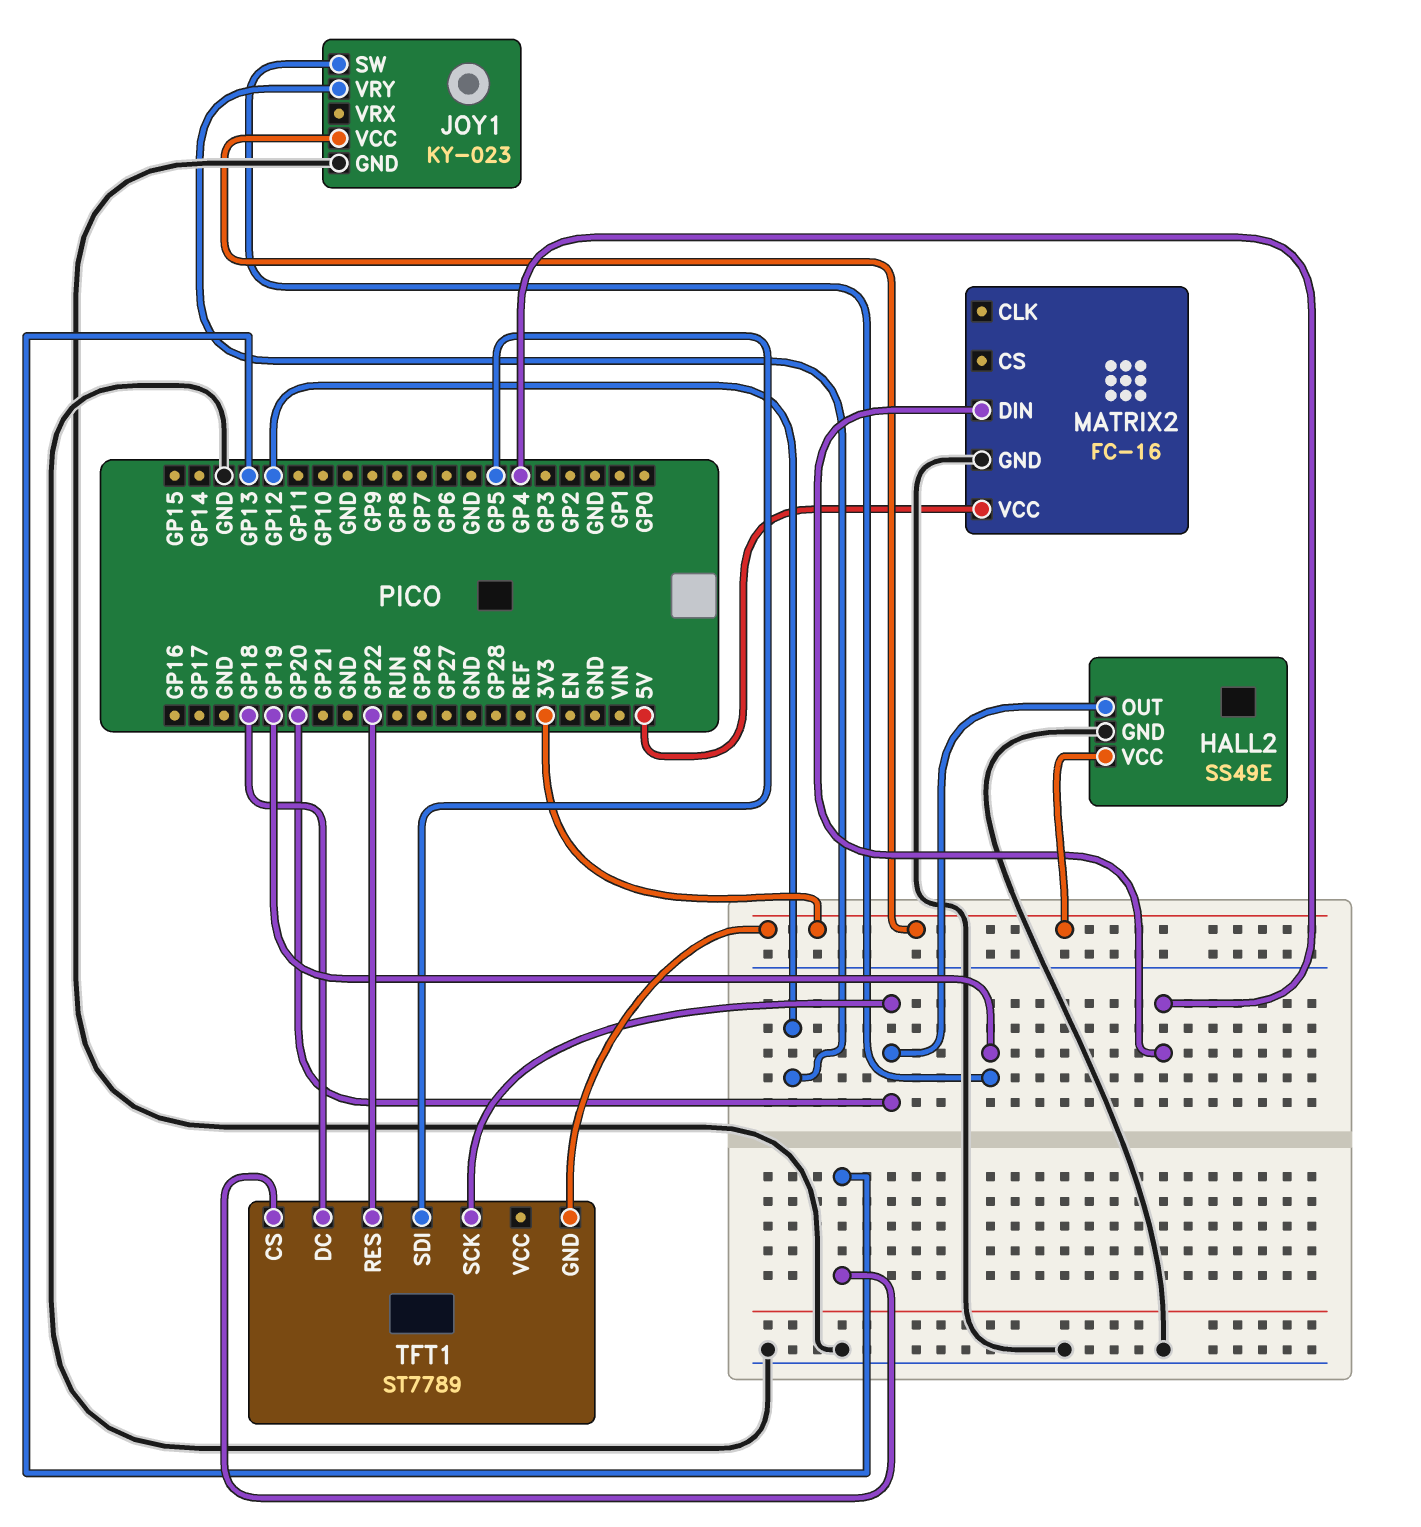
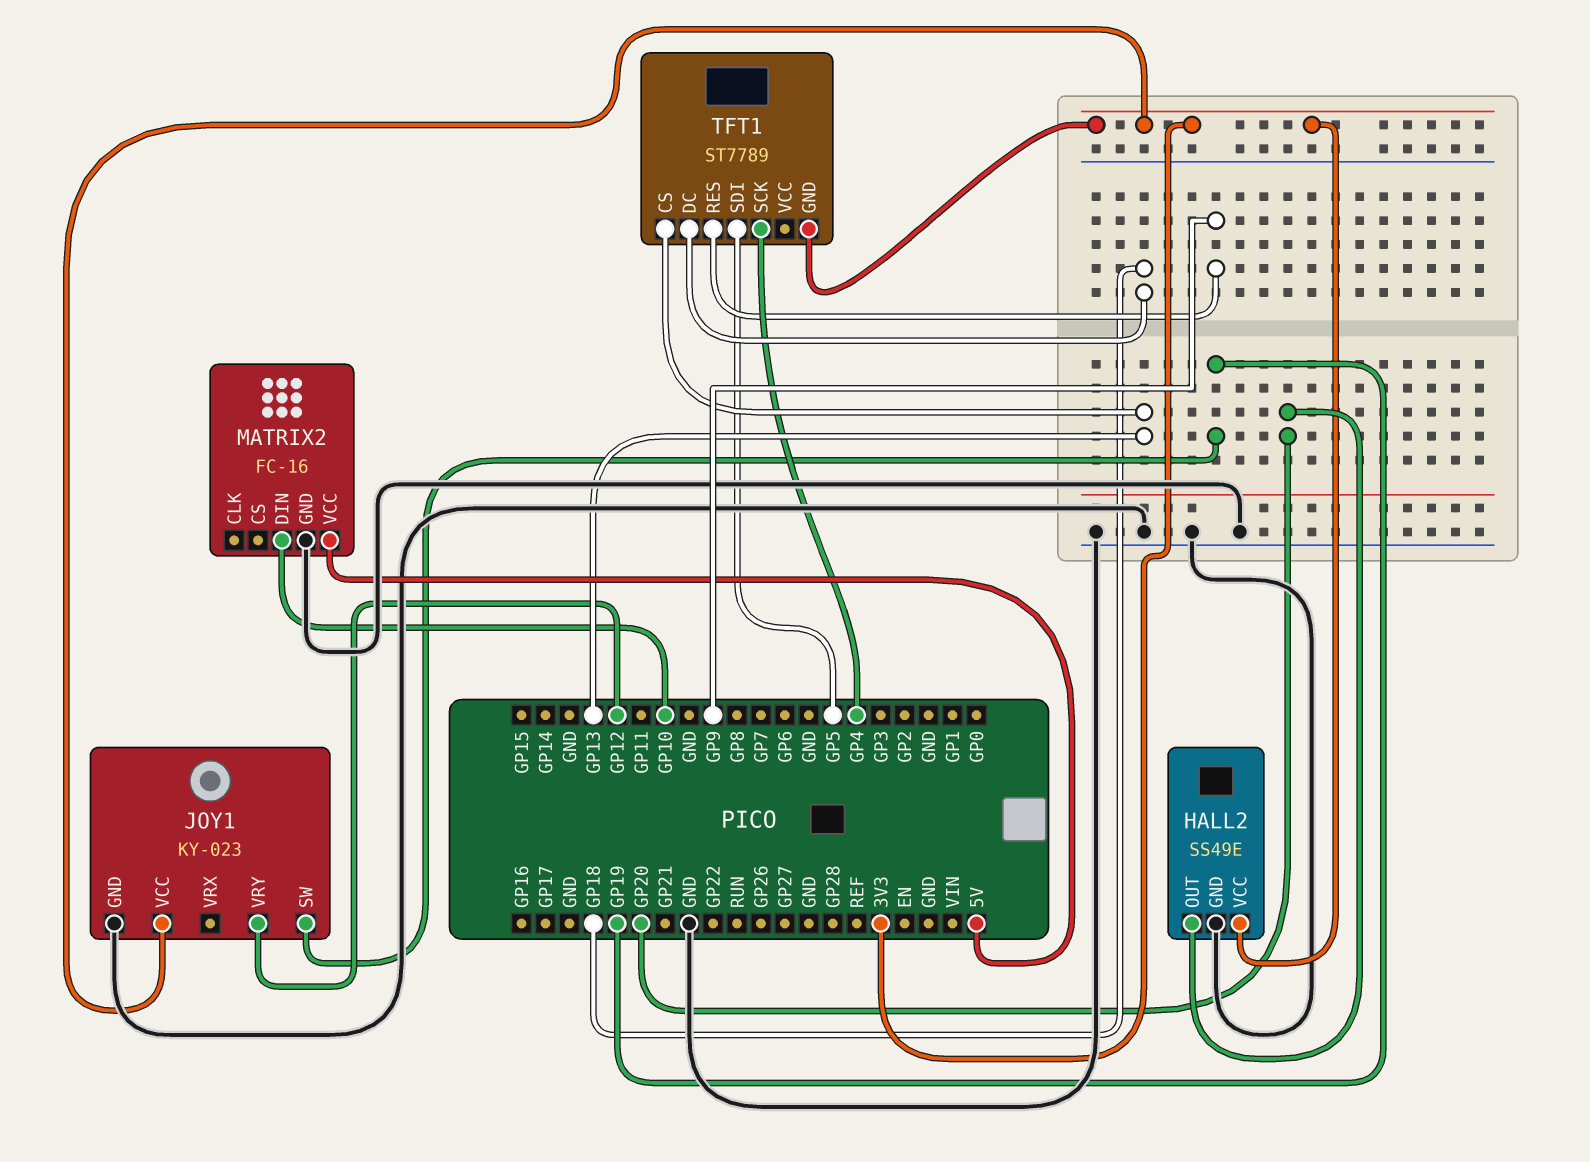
MATRIX2 pin DIN: GP4 -> GP10
TFT1 pin RES: GP22 -> GP9
TFT1 pin SCK: GP20 -> GP4

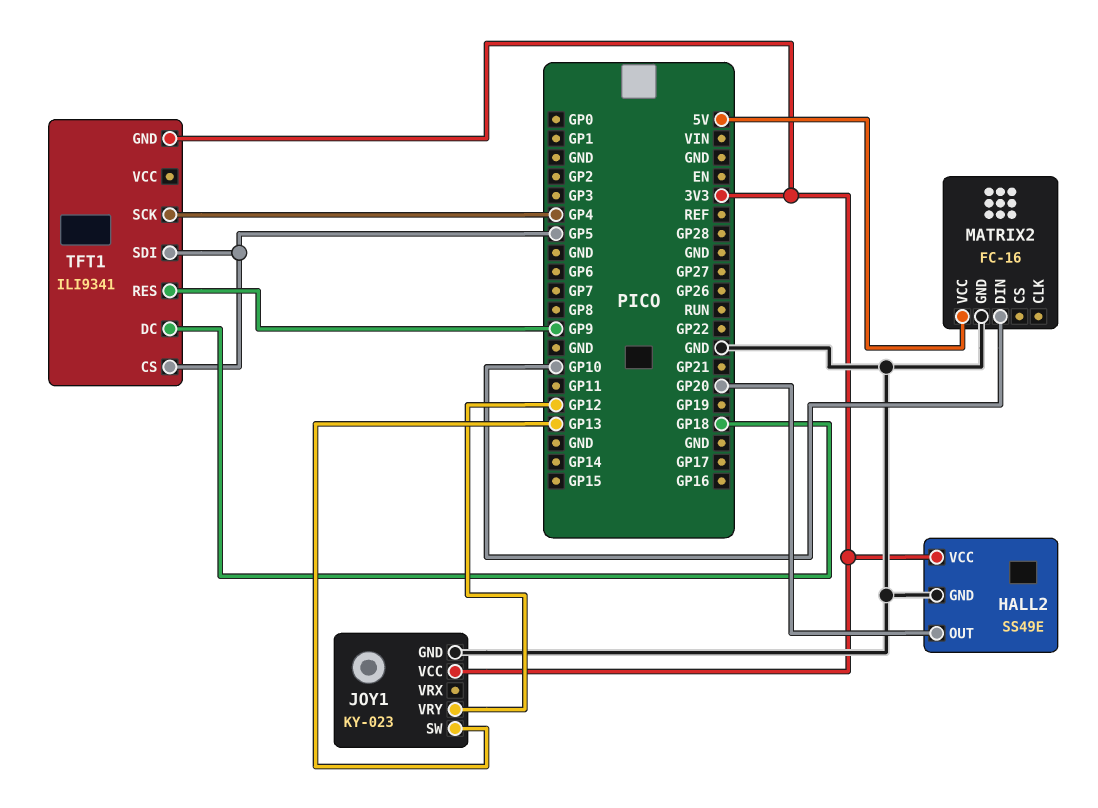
JOY1 pin SW: GP19 -> GP13
TFT1: ST7789 -> ILI9341
TFT1 pin CS: GP13 -> GP5

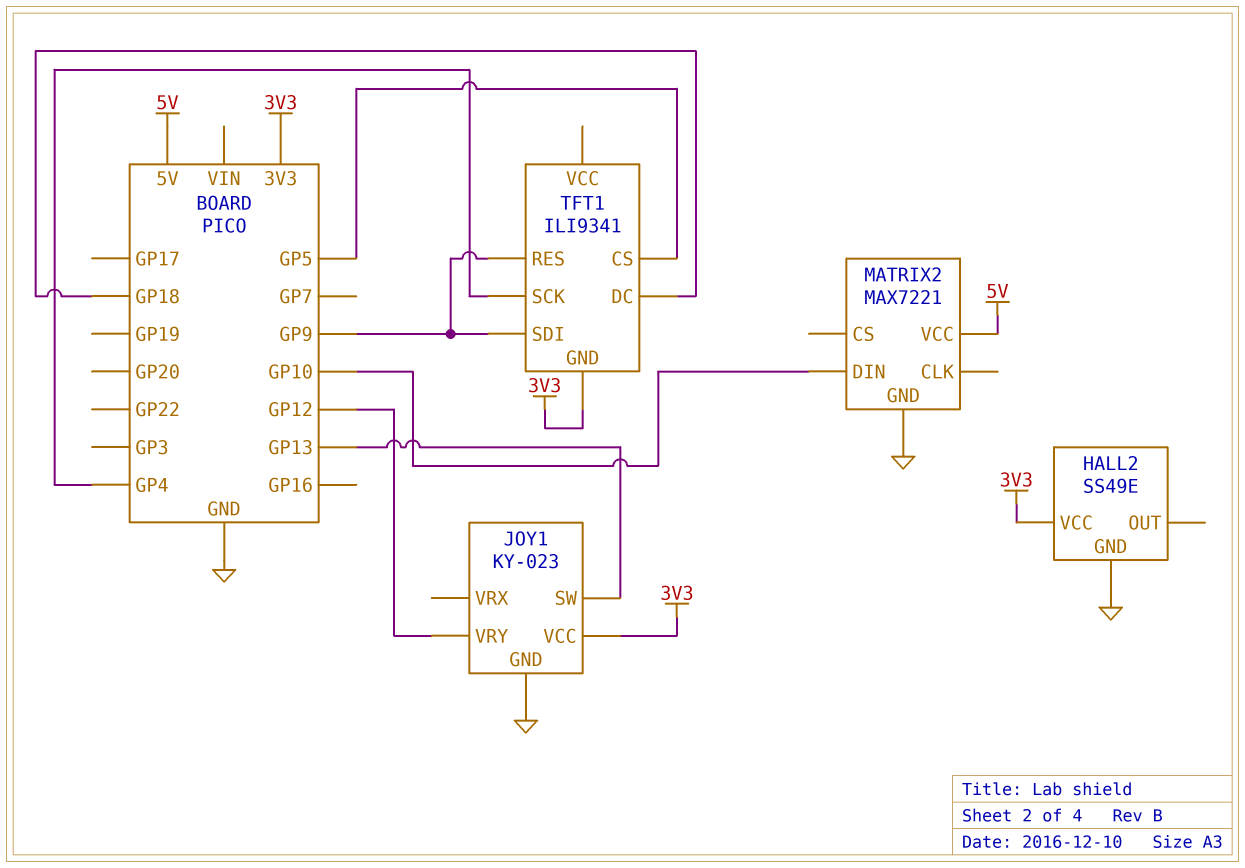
HALL2 pin OUT: GP20 -> none
MATRIX2: FC-16 -> MAX7221
TFT1 pin SDI: GP5 -> GP9

